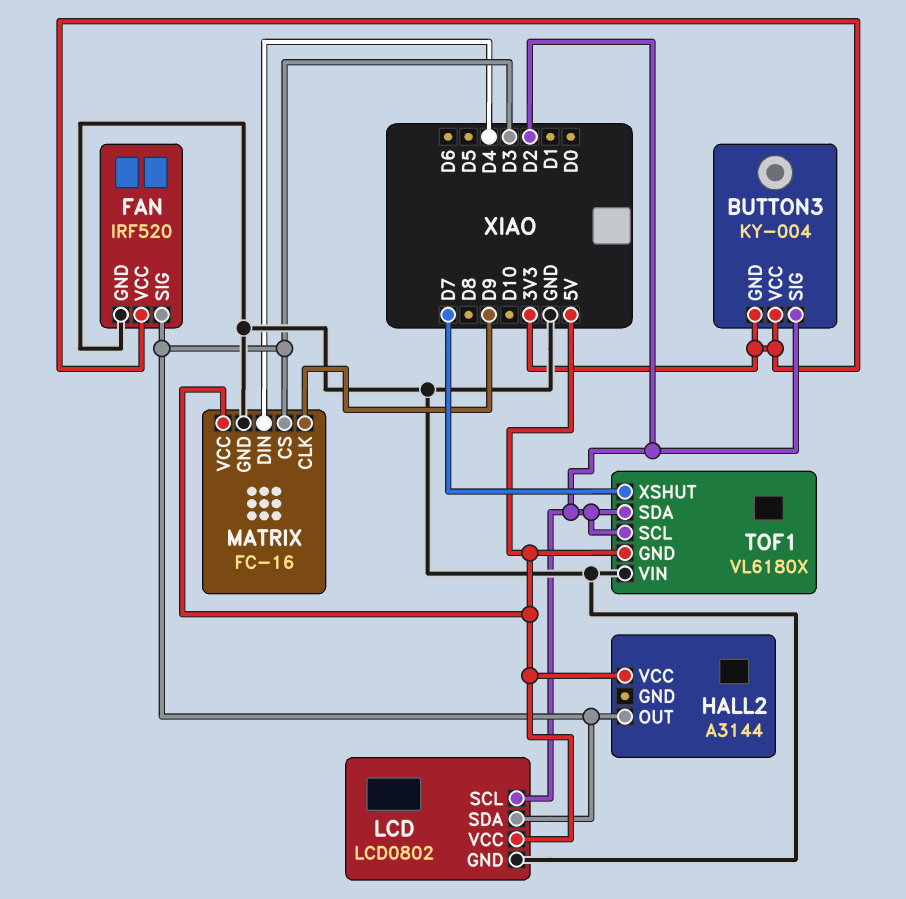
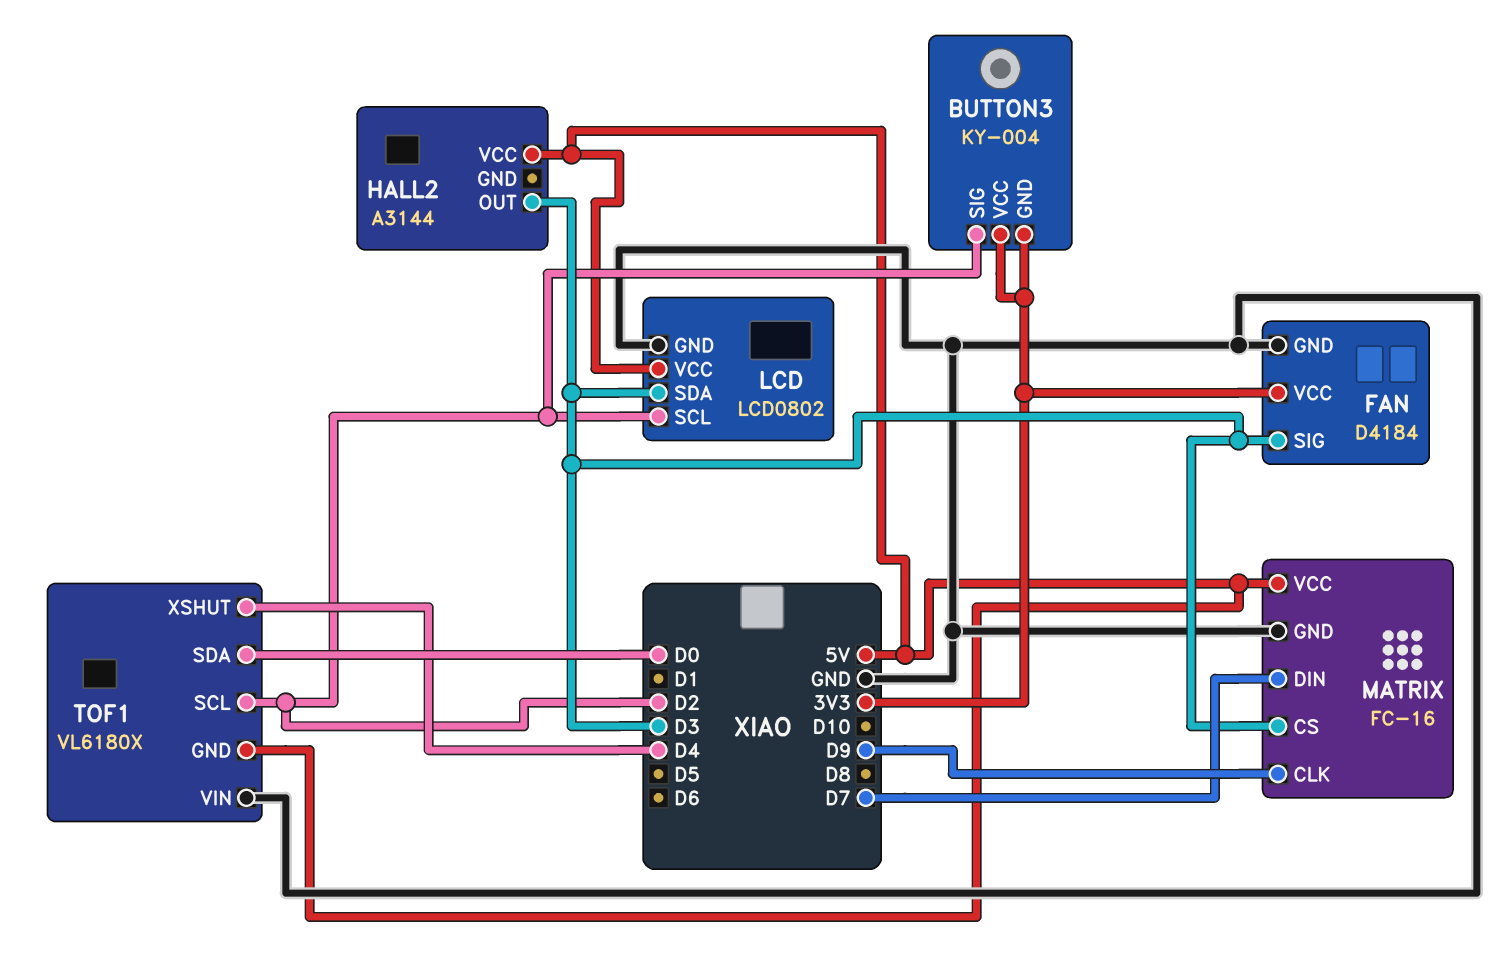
FAN: IRF520 -> D4184
MATRIX pin DIN: D4 -> D7
TOF1 pin SDA: D2 -> D0
TOF1 pin XSHUT: D7 -> D4

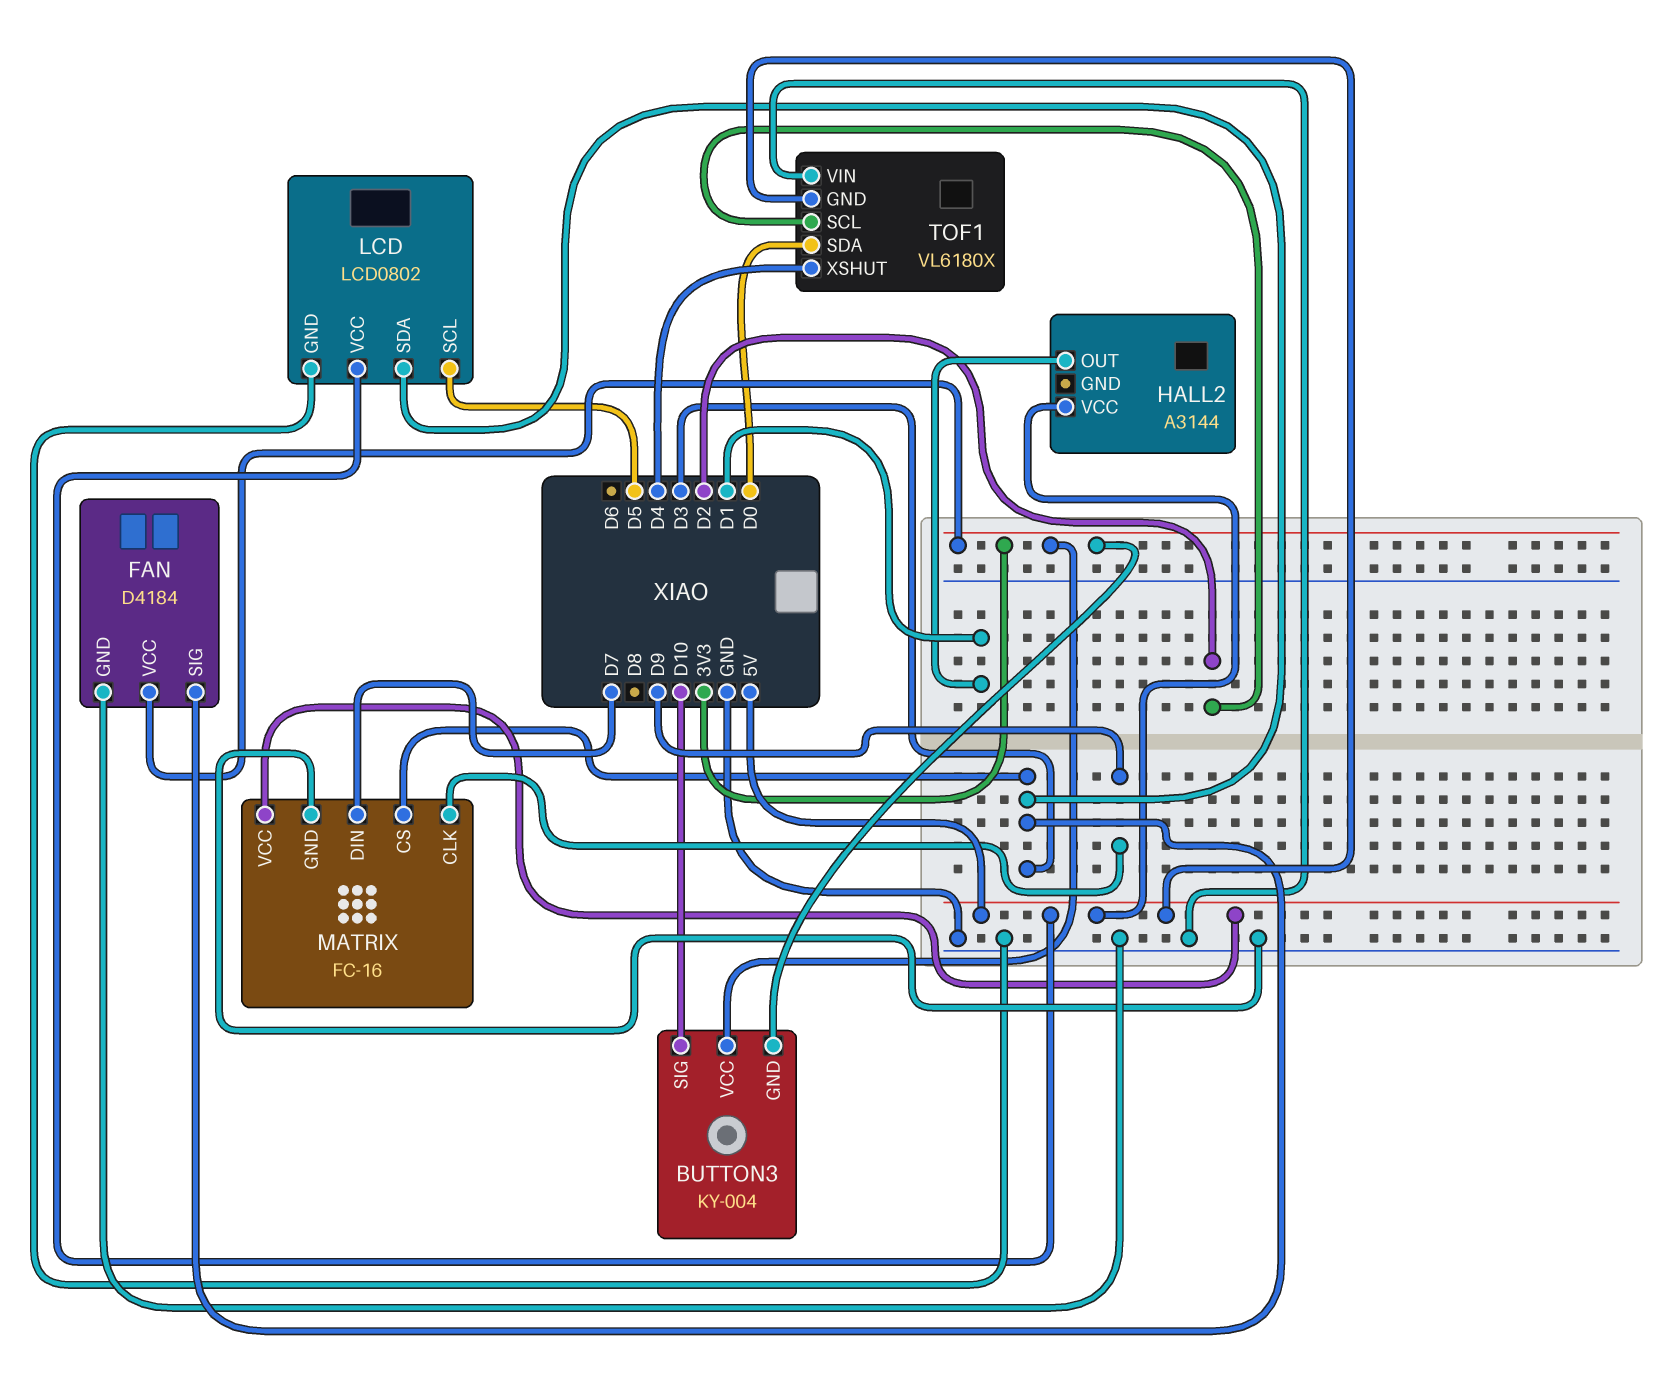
BUTTON3 pin SIG: D2 -> D10
HALL2 pin OUT: D3 -> D1
LCD pin SCL: D2 -> D5

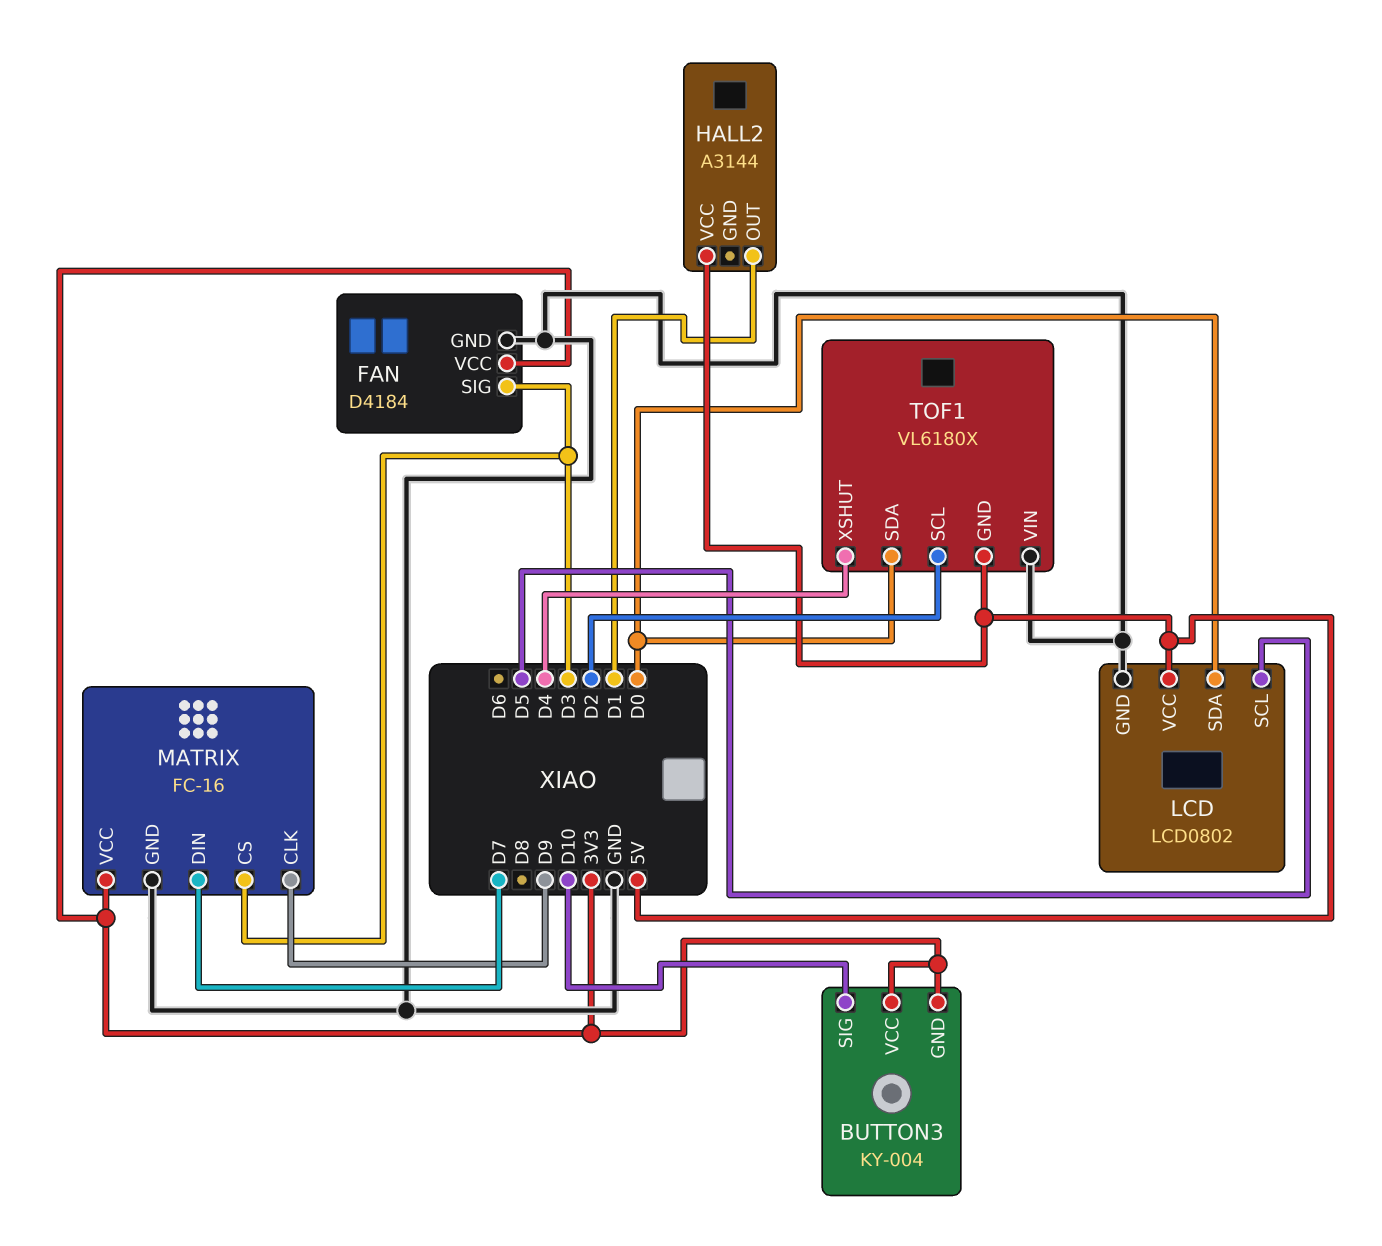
LCD pin SDA: D3 -> D0
MATRIX pin VCC: 5V -> 3V3

